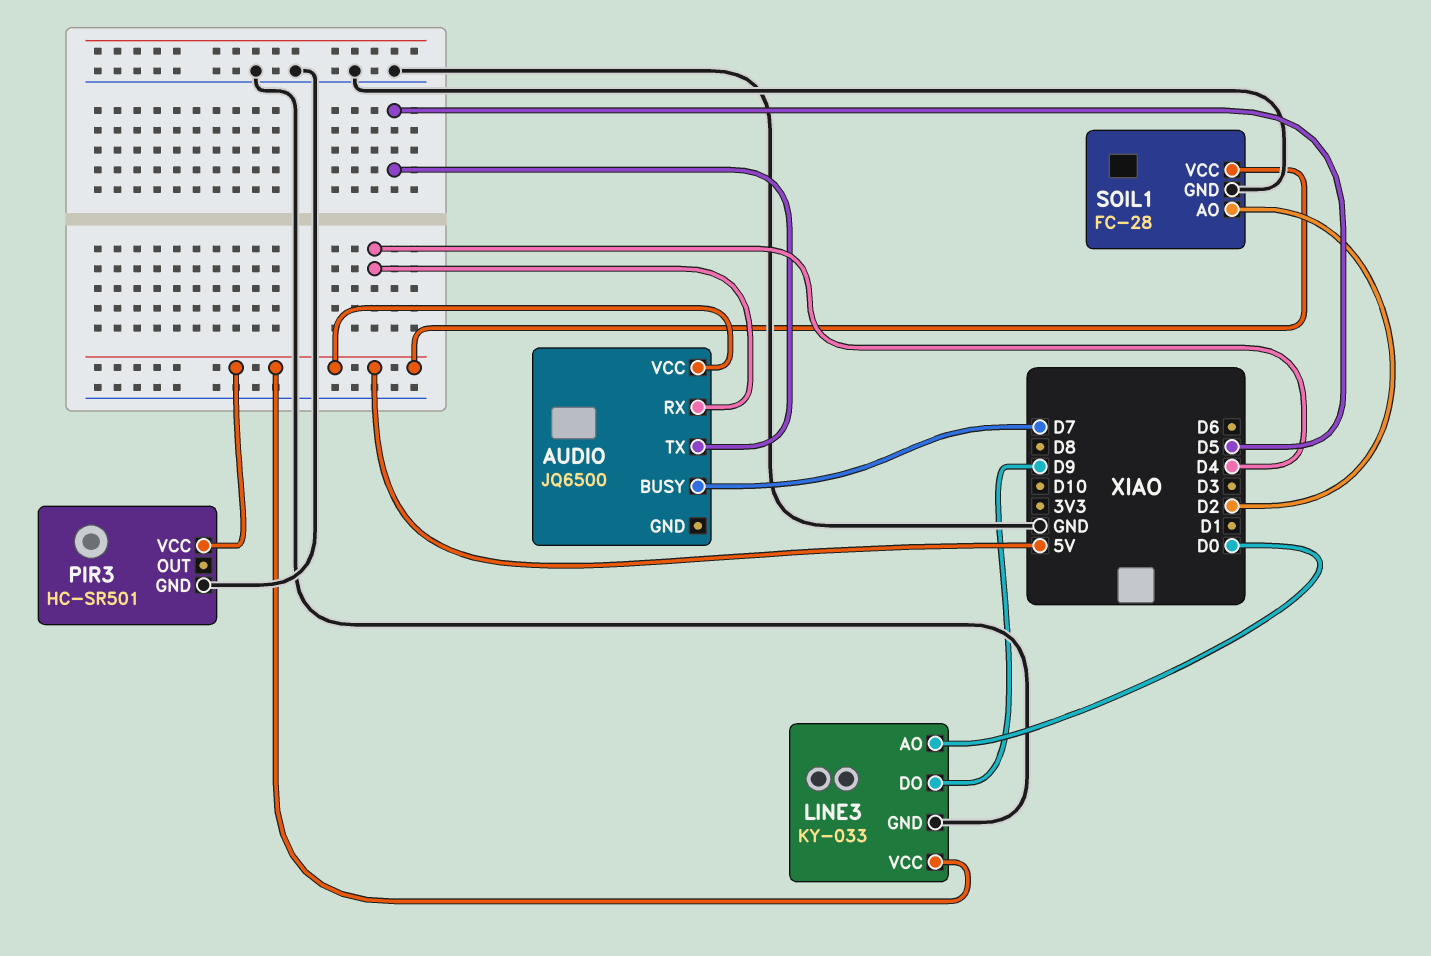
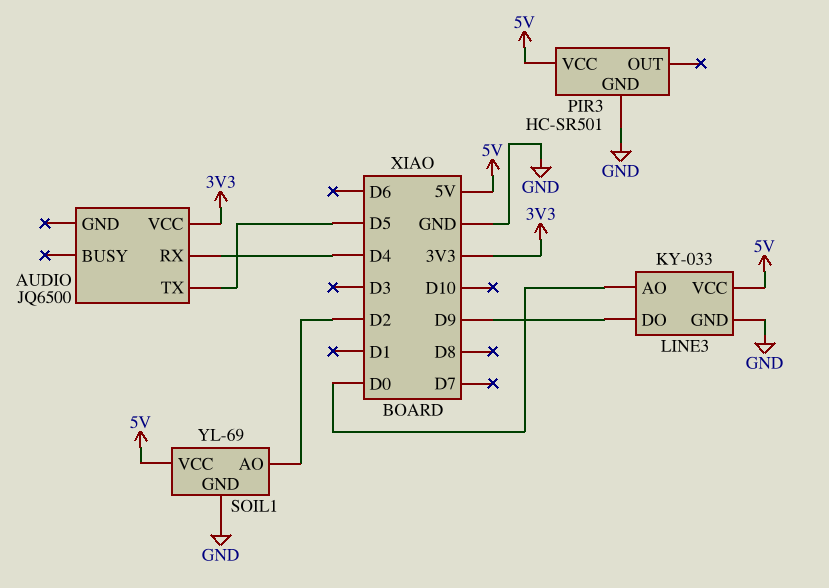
AUDIO pin BUSY: D7 -> none
AUDIO pin VCC: 5V -> 3V3
SOIL1: FC-28 -> YL-69

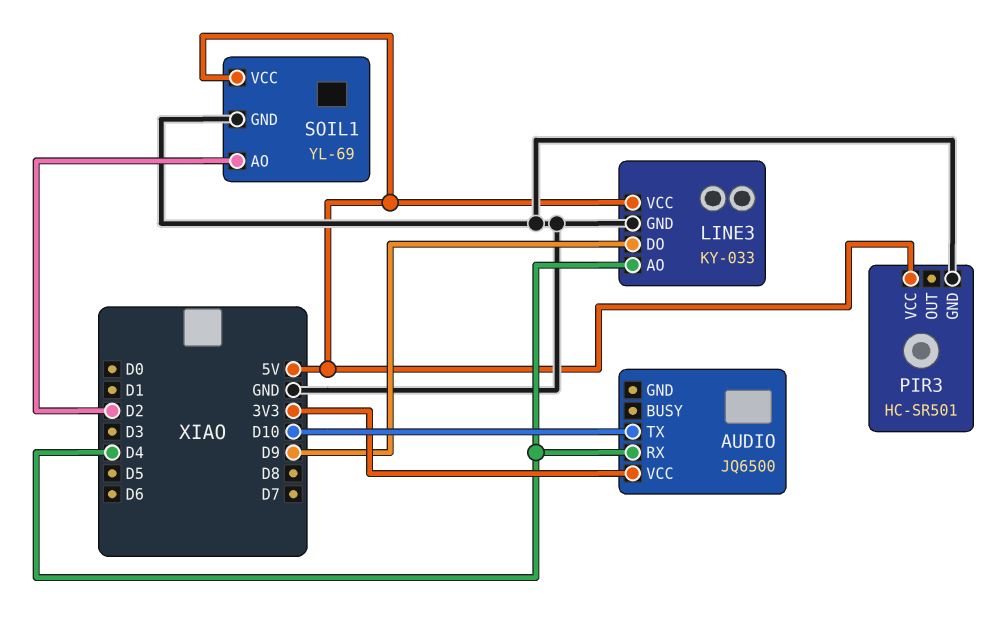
AUDIO pin TX: D5 -> D10
LINE3 pin AO: D0 -> D4

